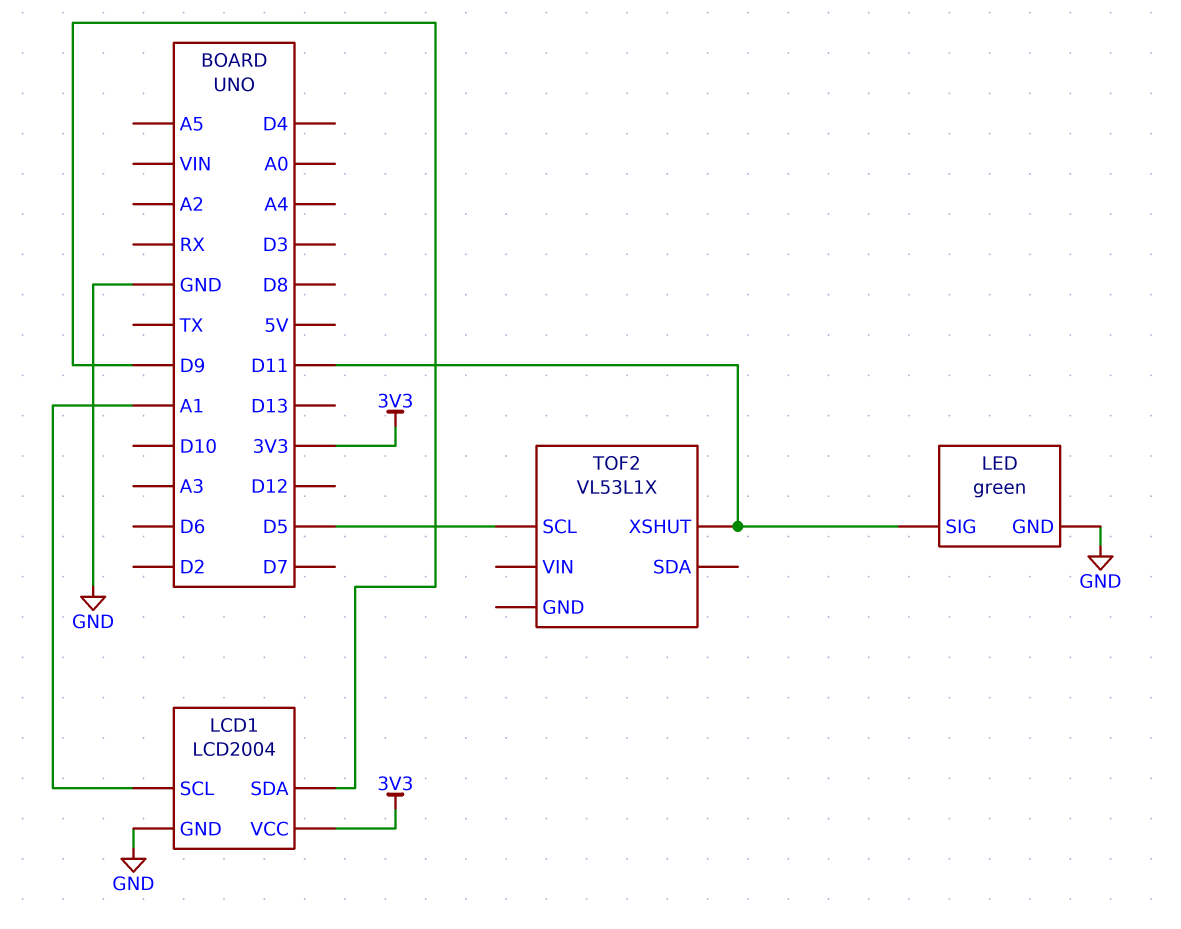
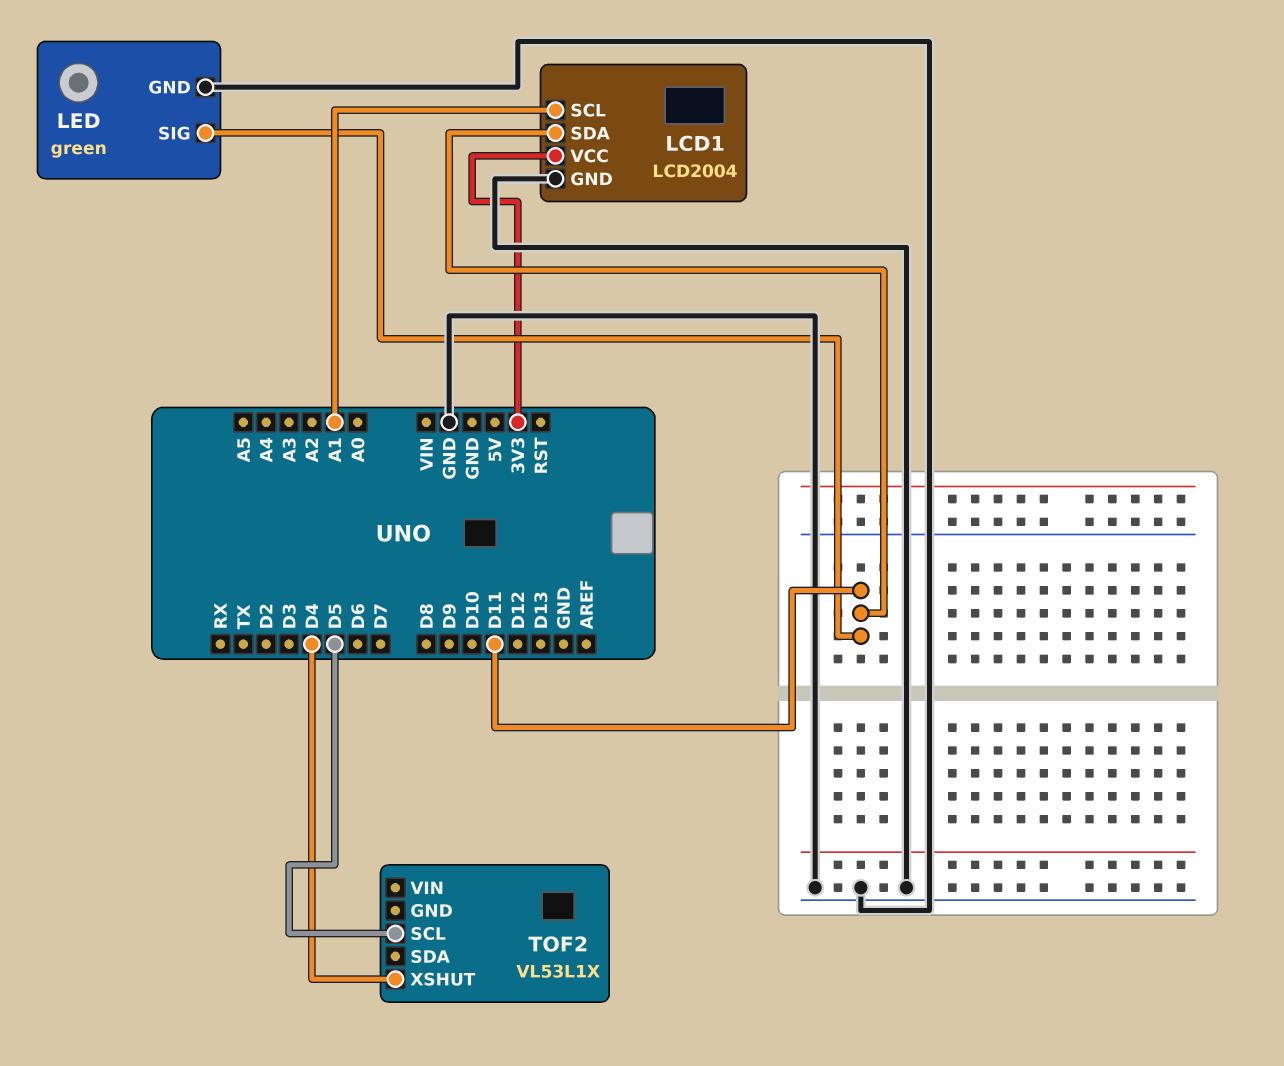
LCD1 pin SDA: D9 -> D11
TOF2 pin XSHUT: D11 -> D4

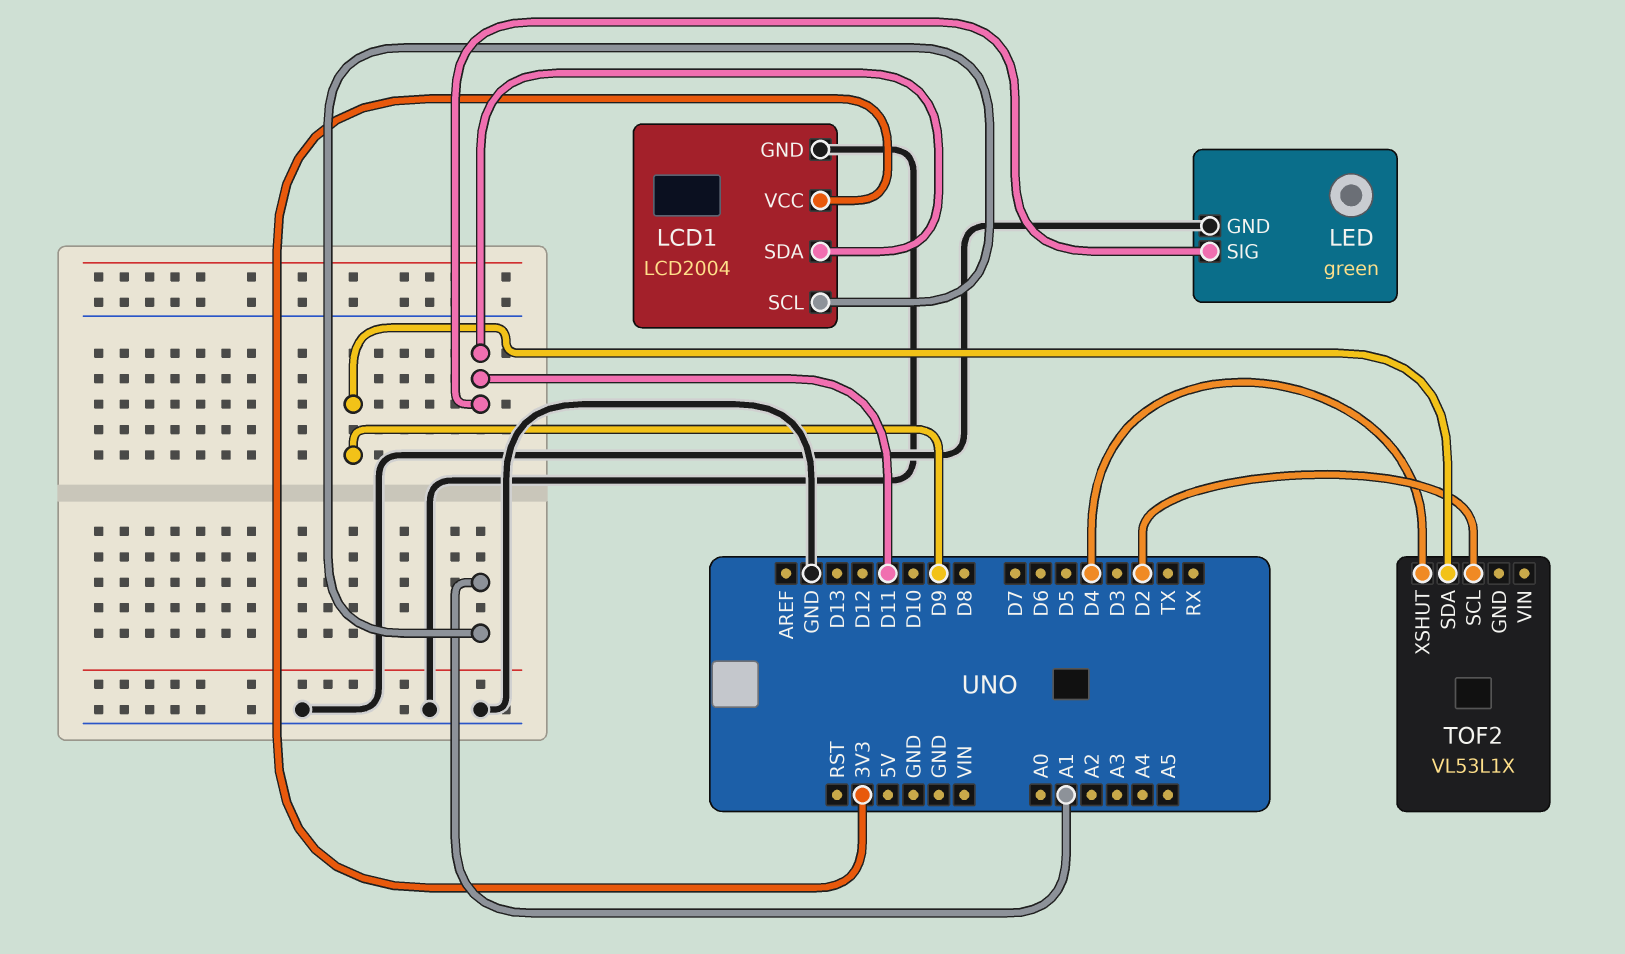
TOF2 pin SCL: D5 -> D2
TOF2 pin SDA: none -> D9

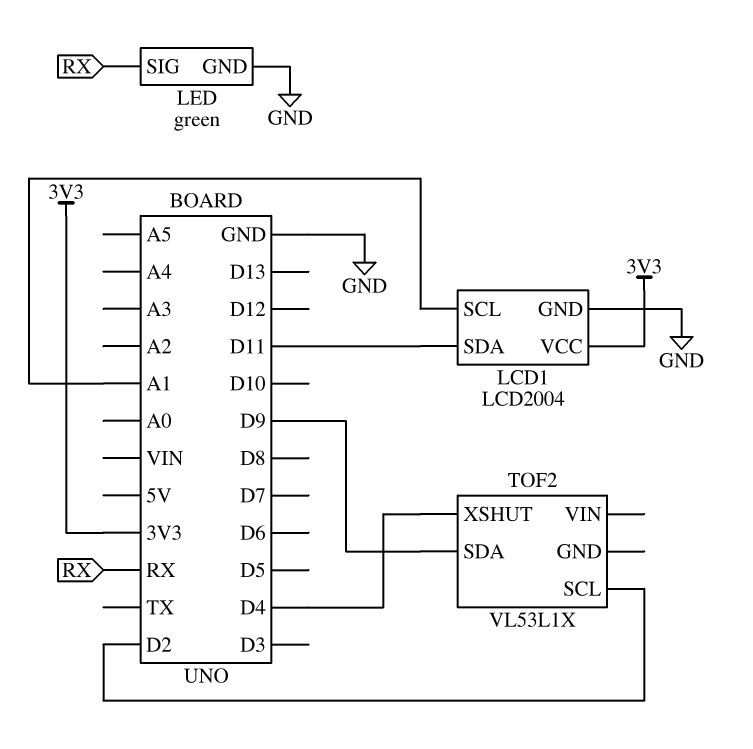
LED pin SIG: D11 -> RX

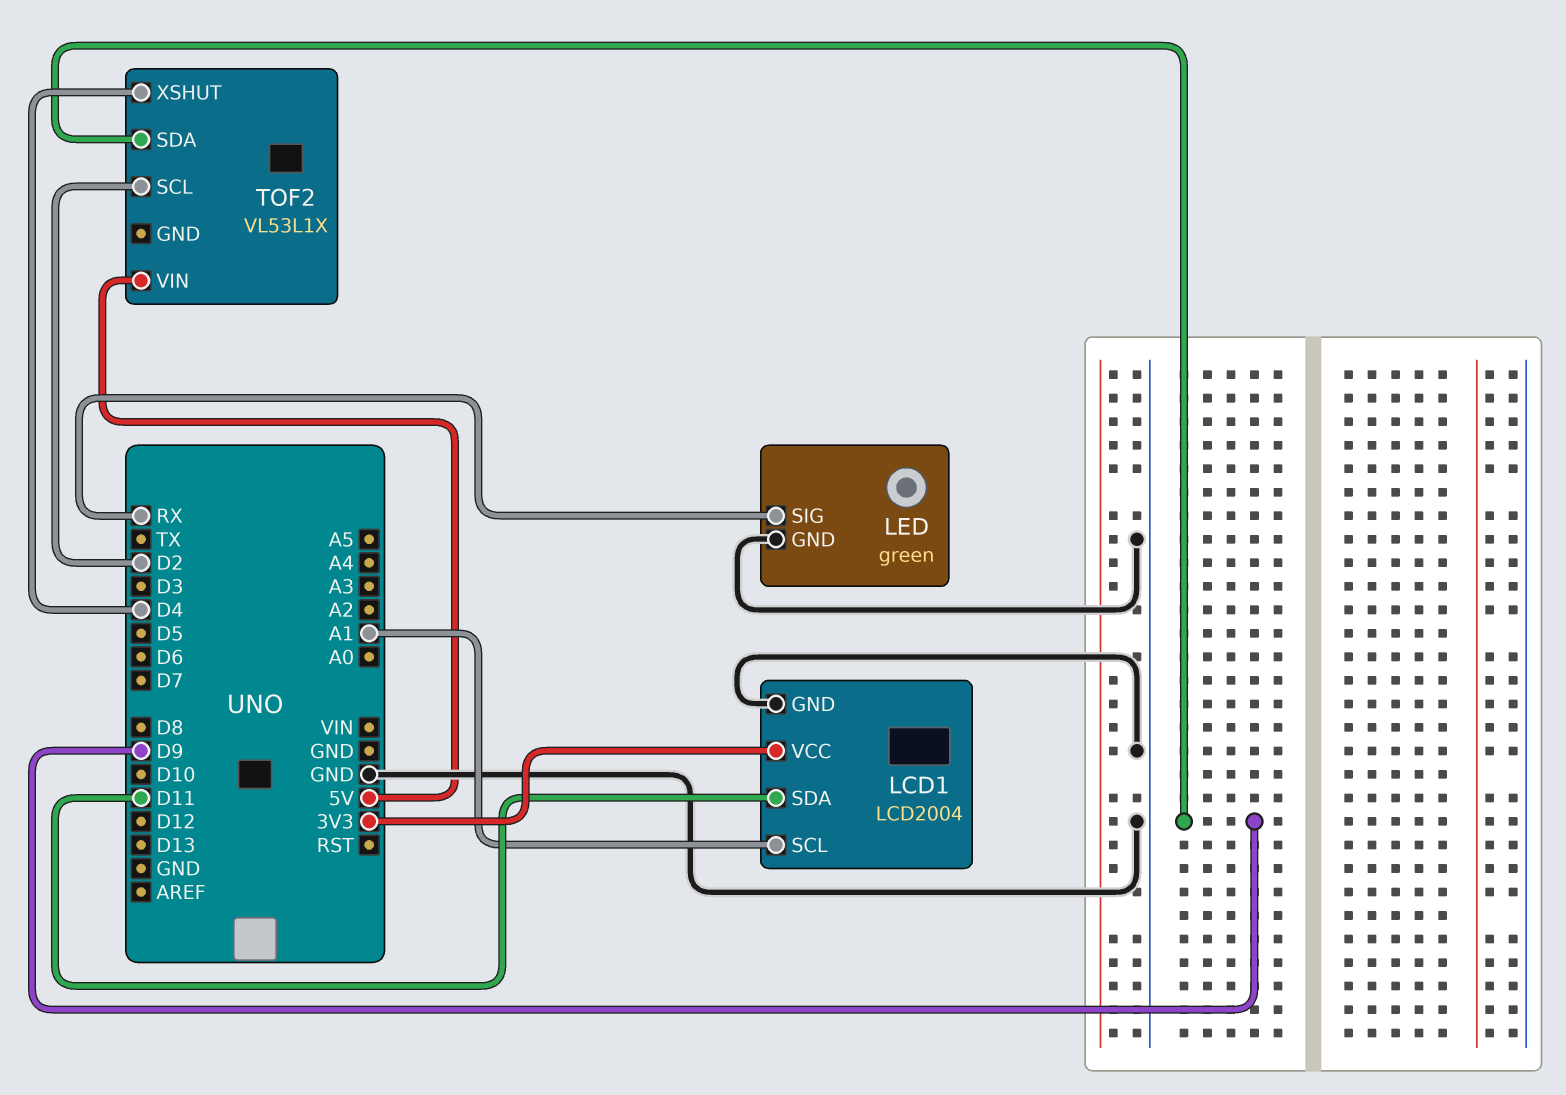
TOF2 pin VIN: none -> 5V

